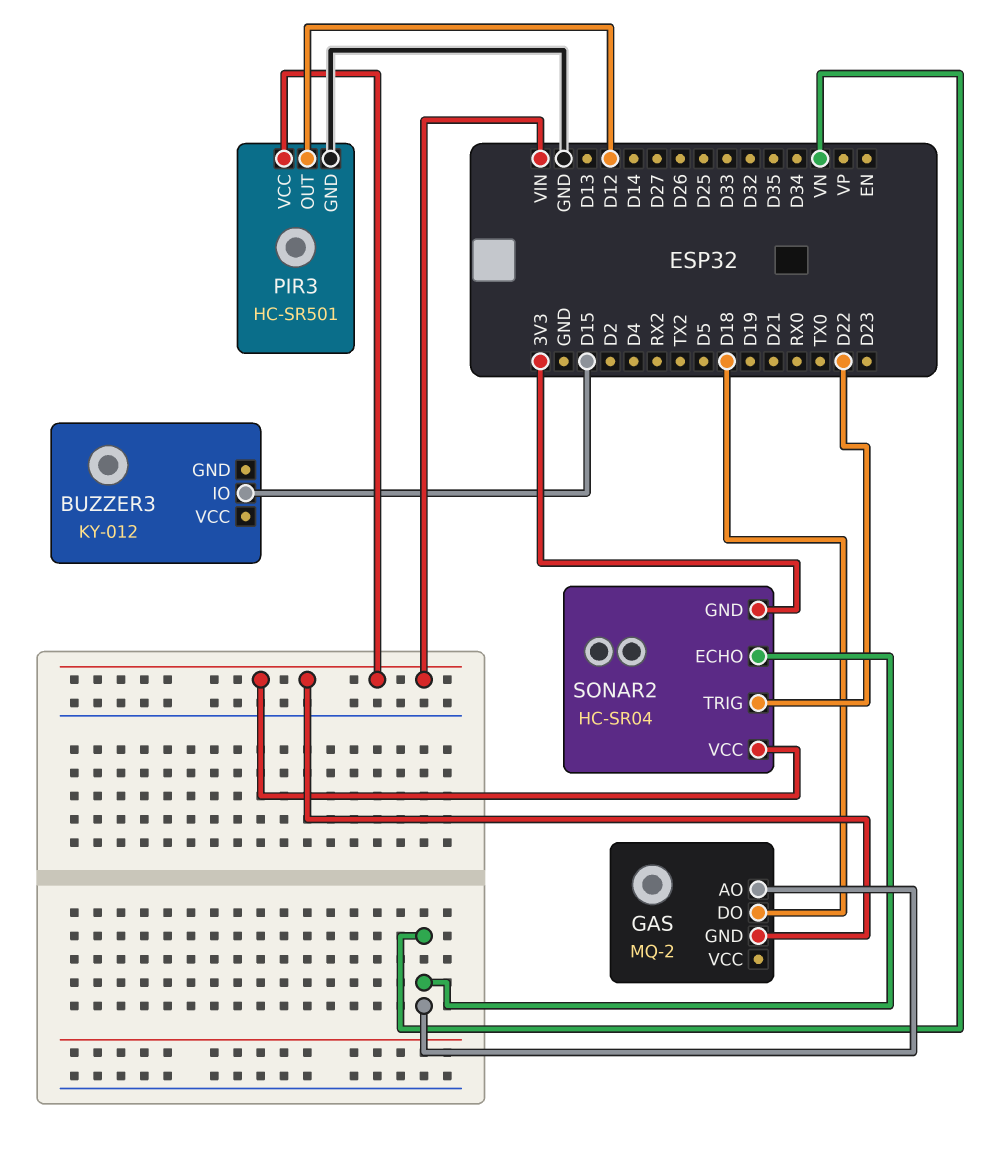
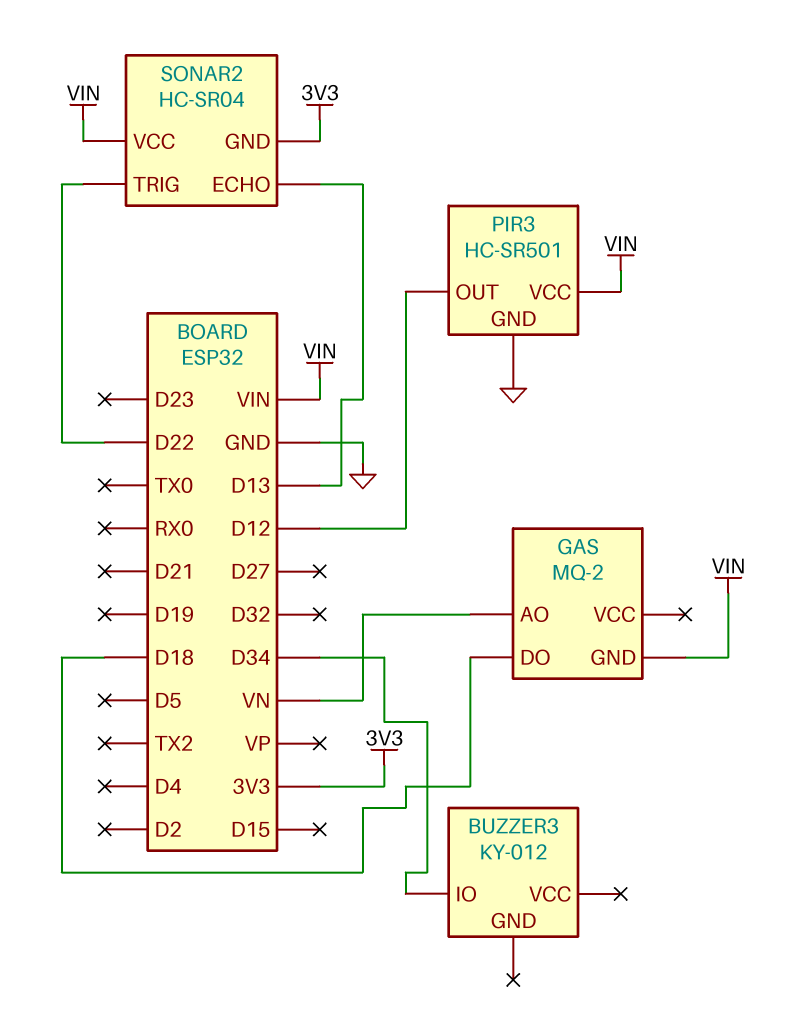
BUZZER3 pin IO: D15 -> D34
SONAR2 pin ECHO: VN -> D13

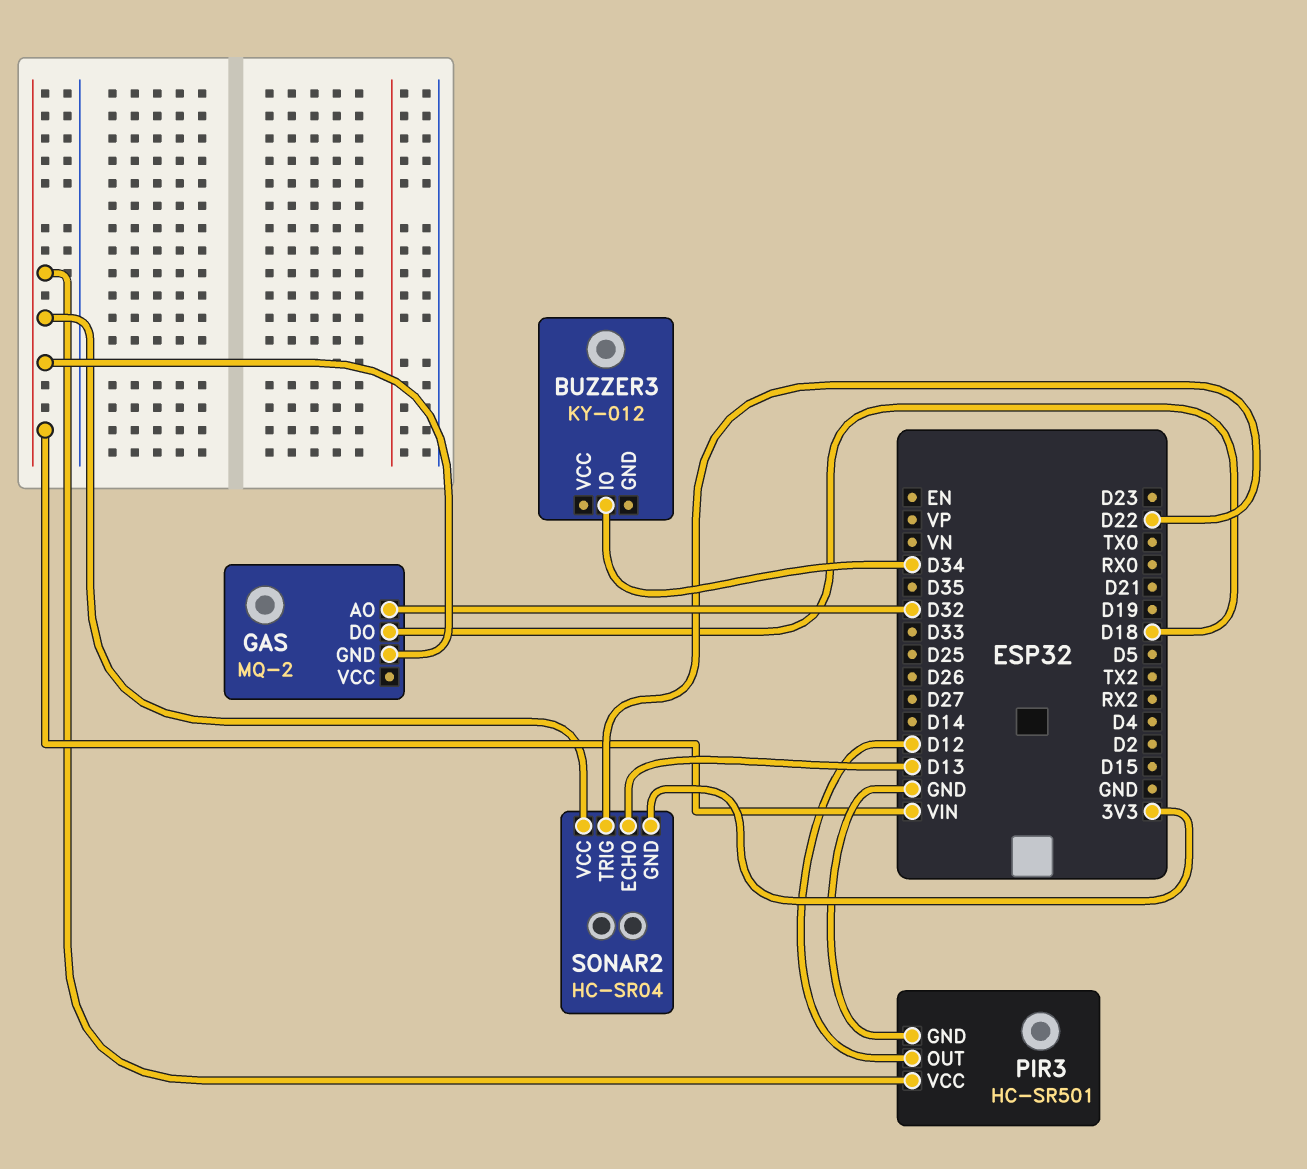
GAS pin AO: VN -> D32

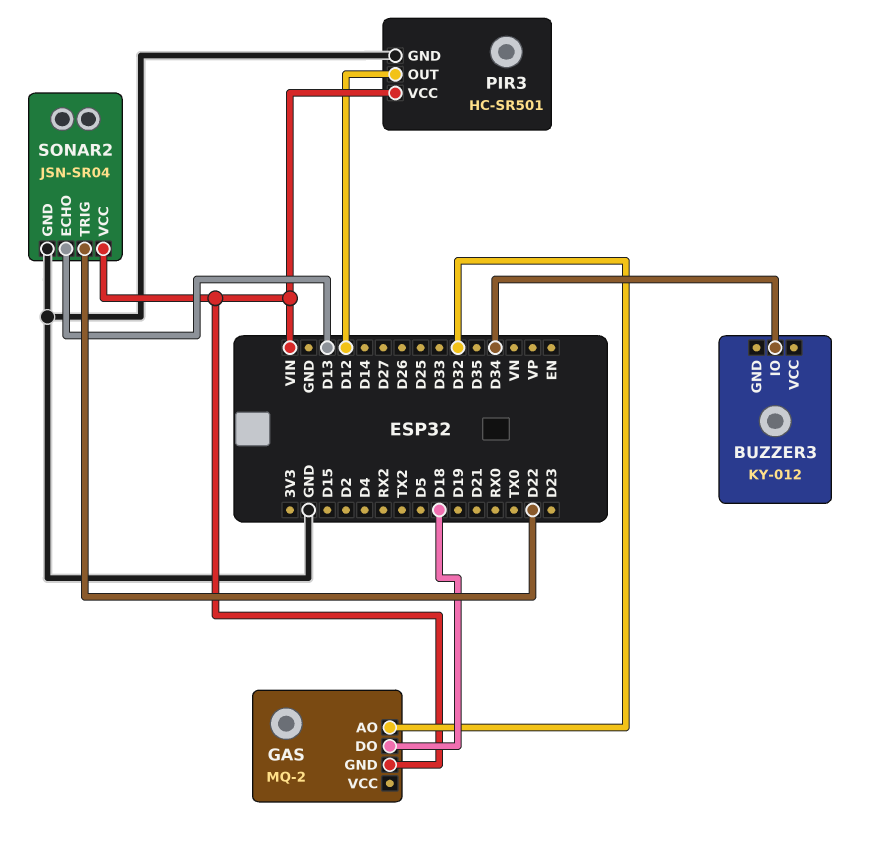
SONAR2: HC-SR04 -> JSN-SR04
SONAR2 pin GND: 3V3 -> GND

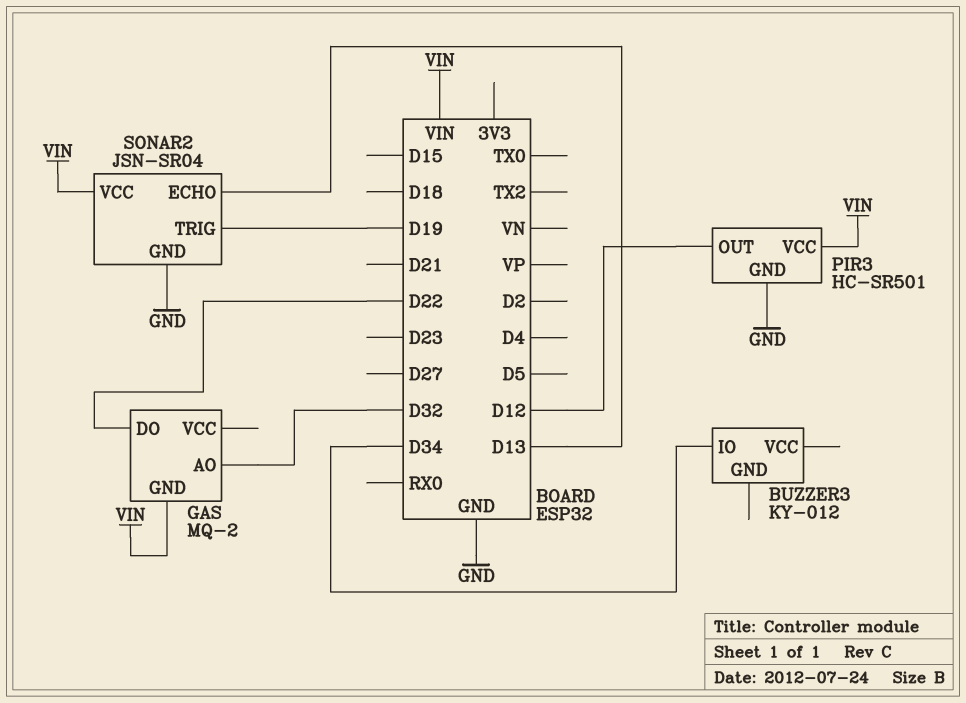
GAS pin DO: D18 -> D22
SONAR2 pin TRIG: D22 -> D19

